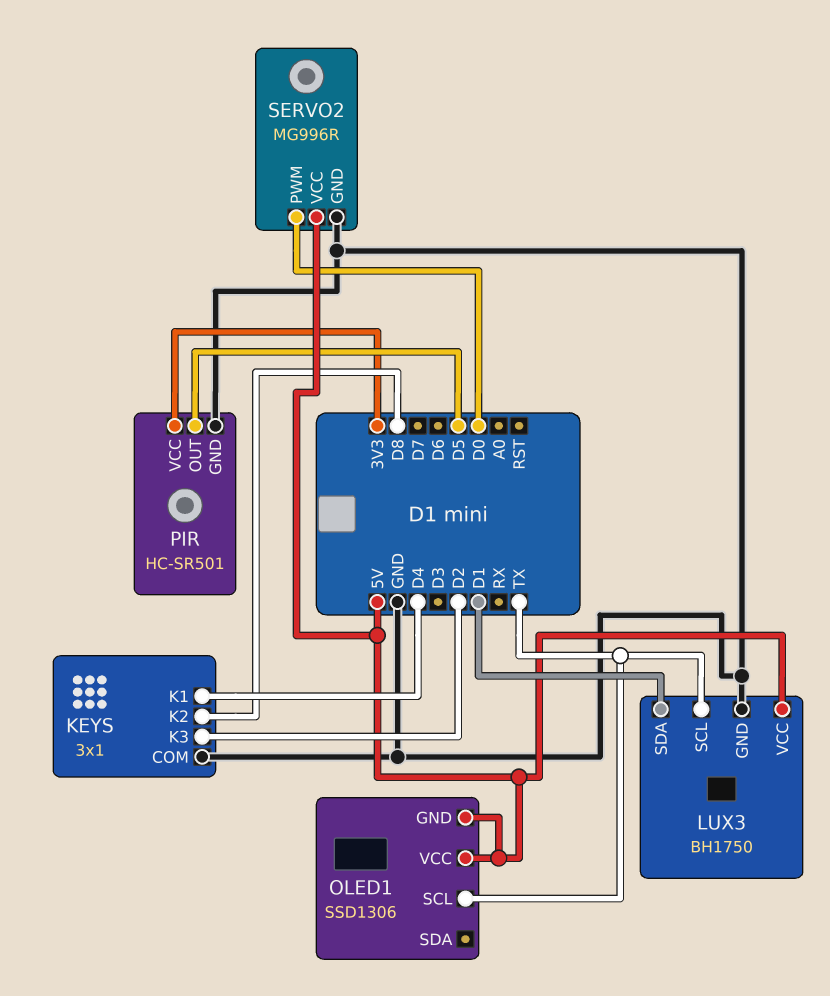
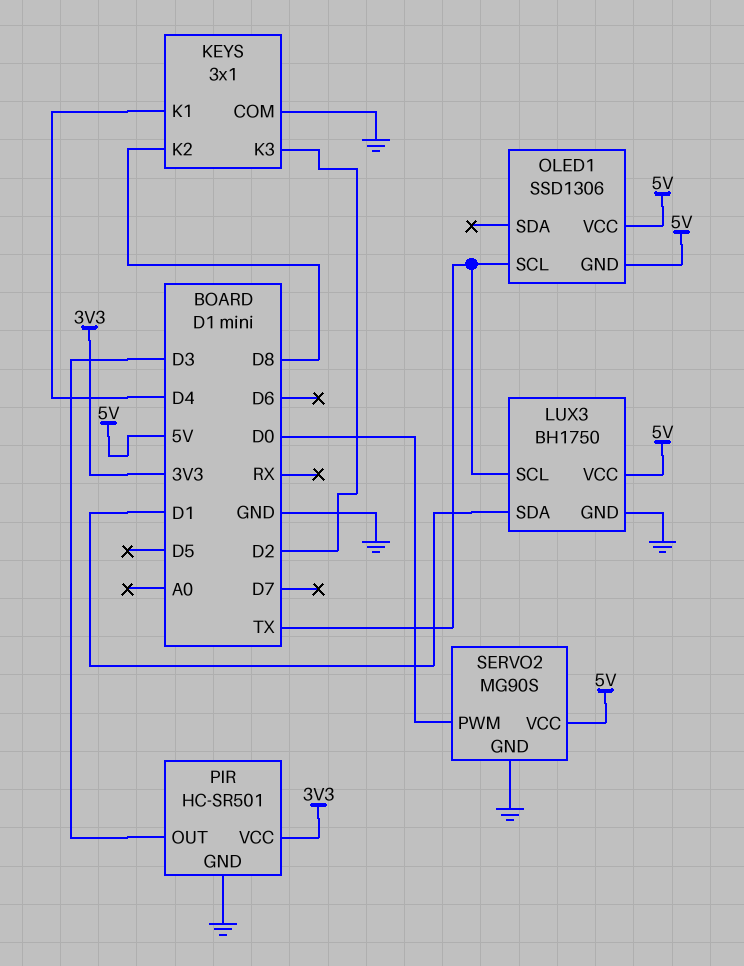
PIR pin OUT: D5 -> D3
SERVO2: MG996R -> MG90S

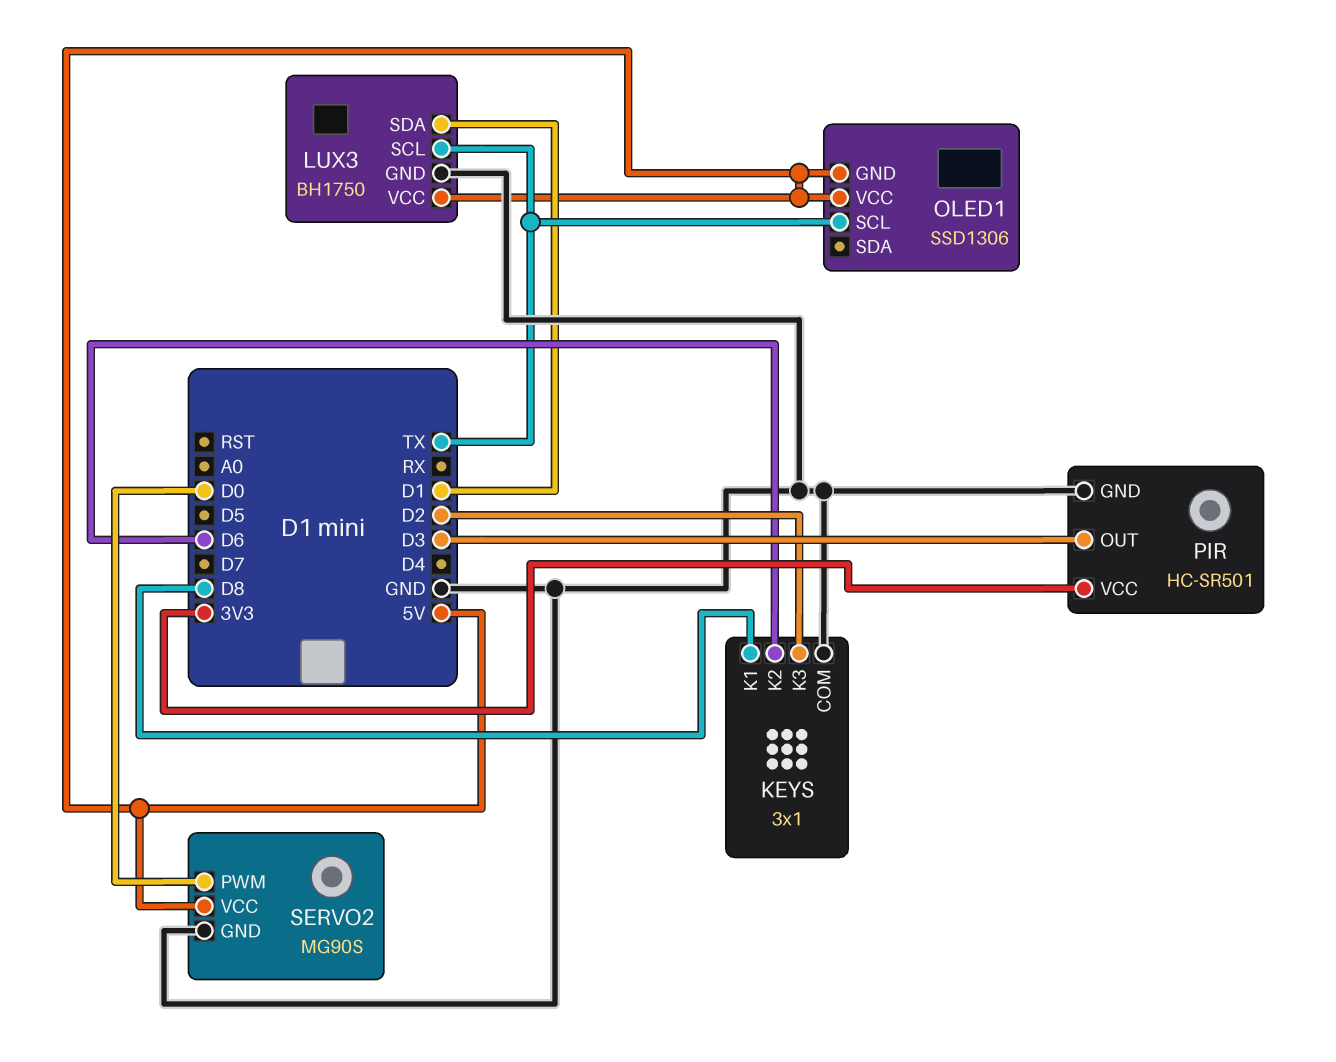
KEYS pin K1: D4 -> D8
KEYS pin K2: D8 -> D6

